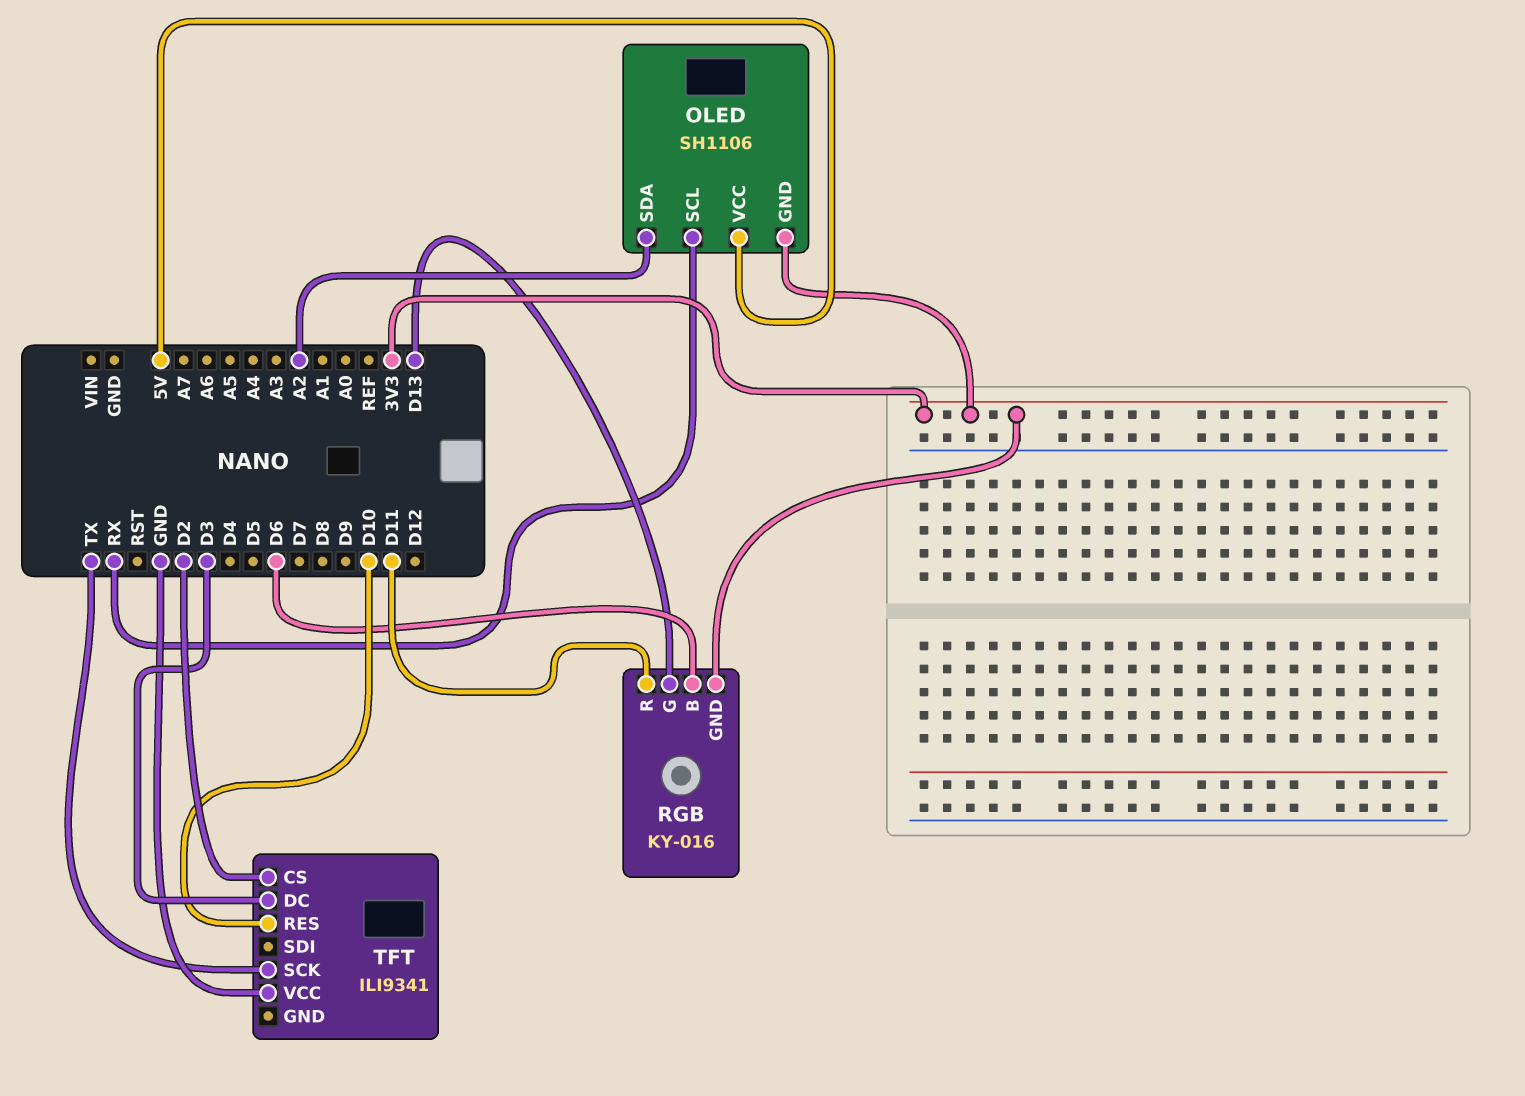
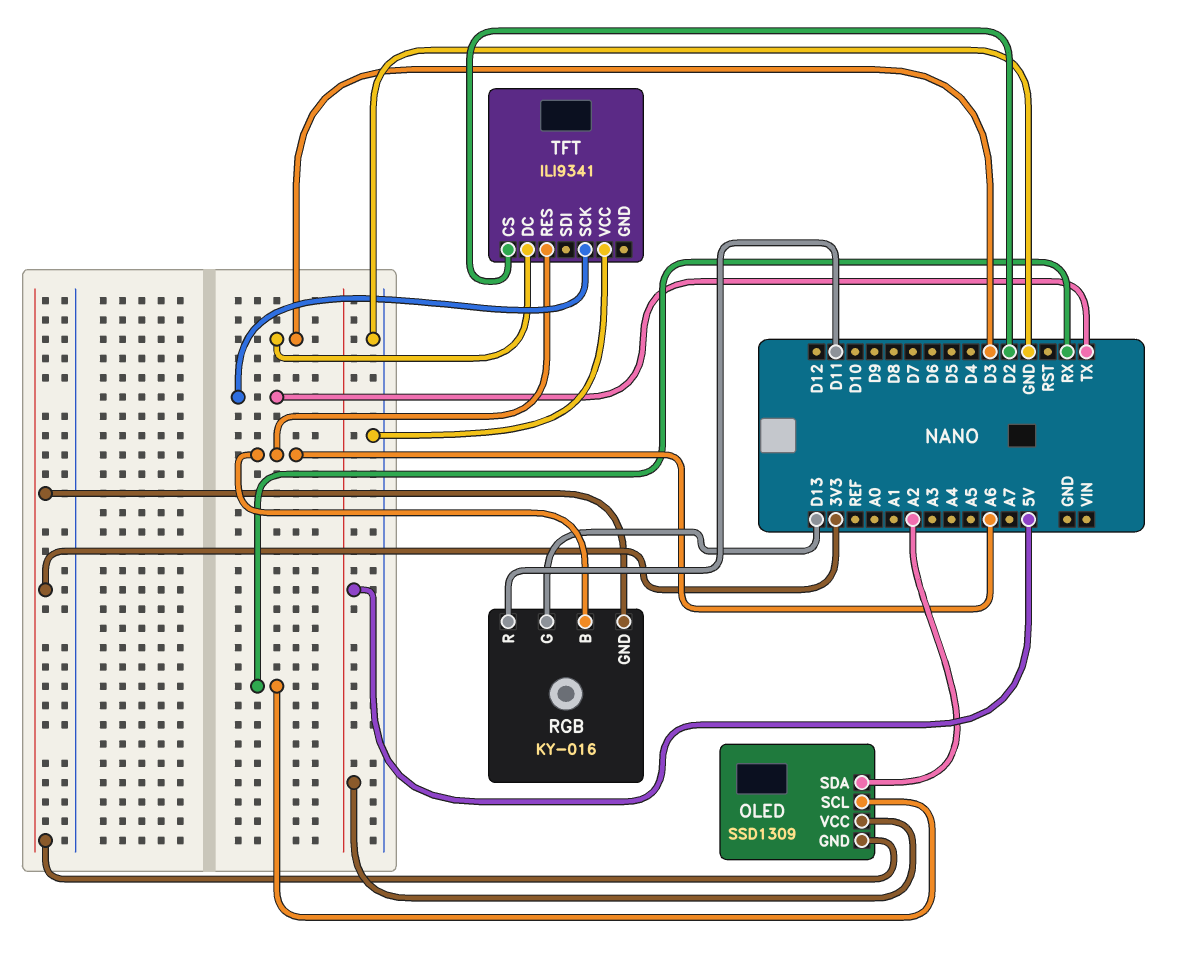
OLED: SH1106 -> SSD1309
RGB pin B: D6 -> A6
TFT pin RES: D10 -> A6

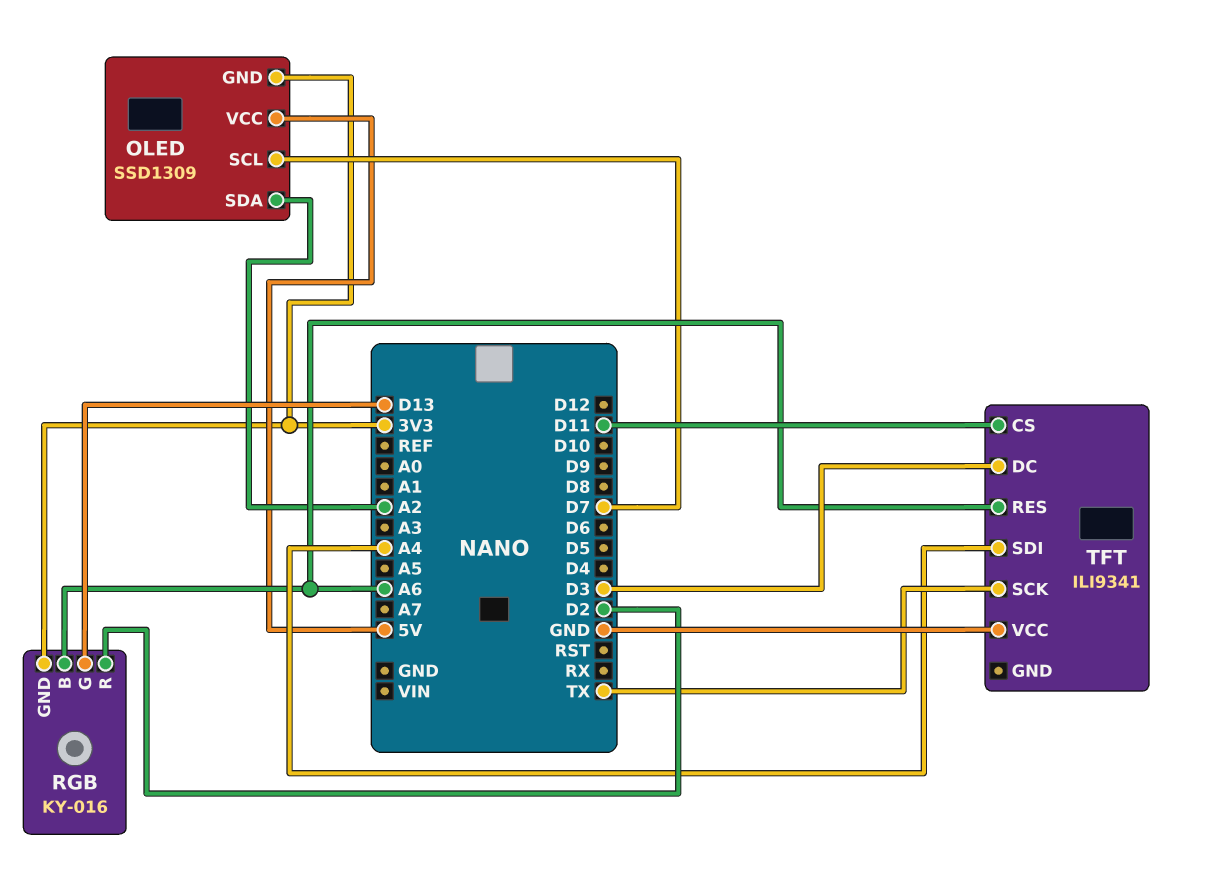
OLED pin SCL: RX -> D7
RGB pin R: D11 -> D2
TFT pin CS: D2 -> D11
TFT pin SDI: none -> A4

